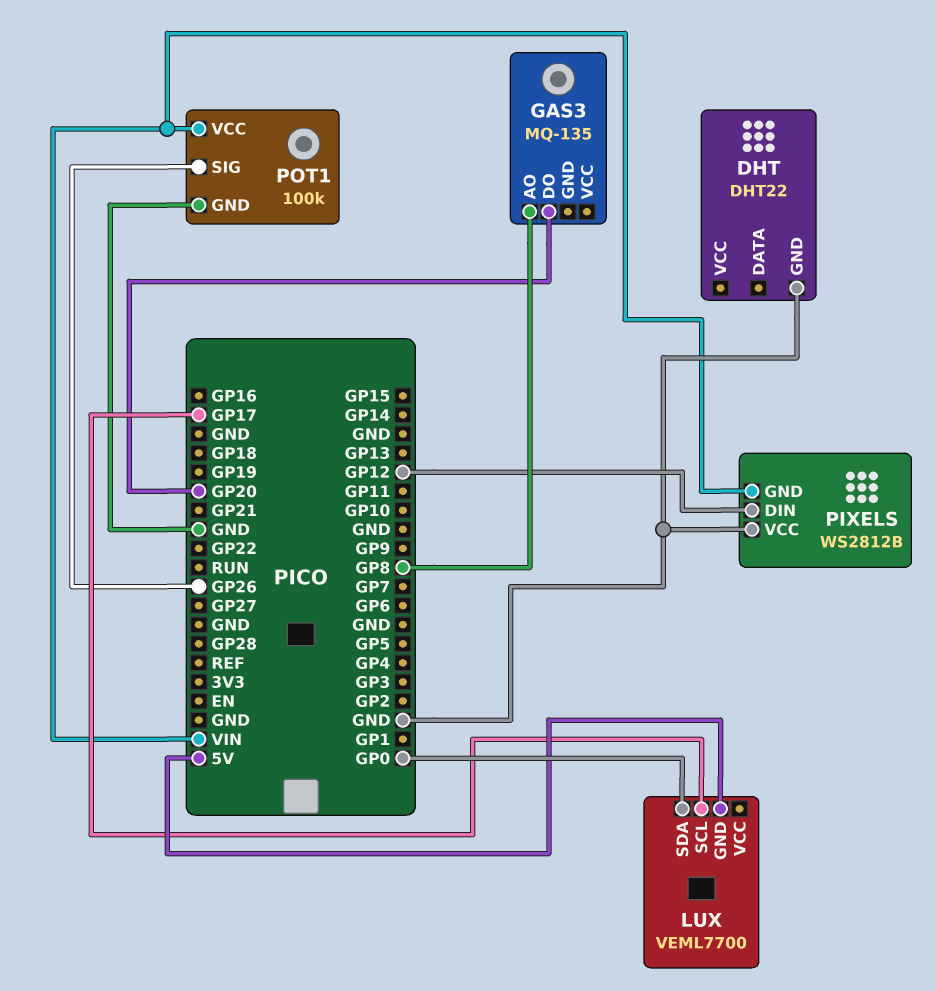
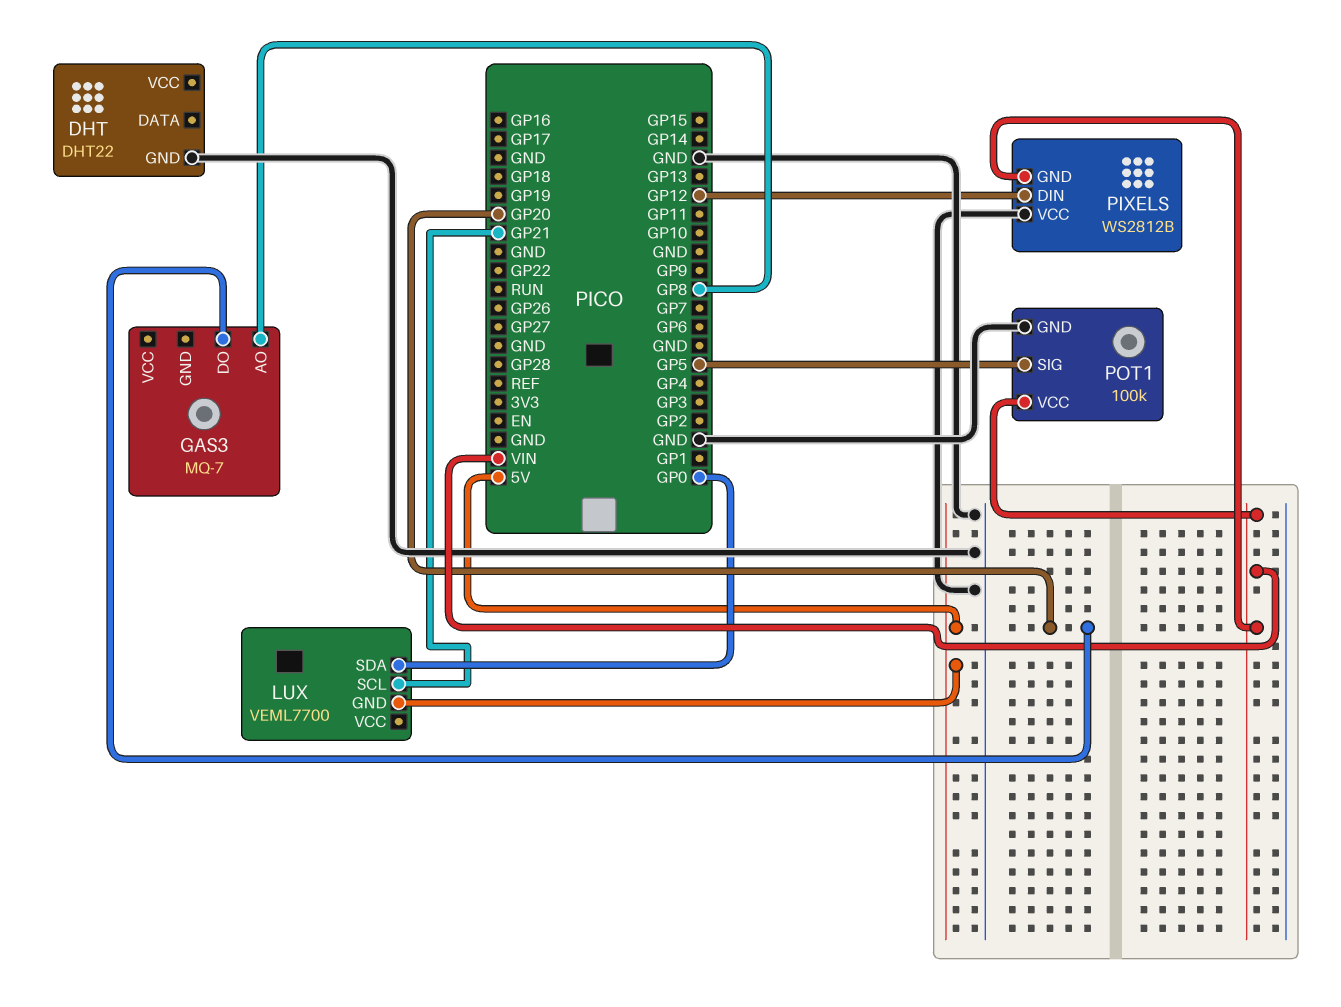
GAS3: MQ-135 -> MQ-7
LUX pin SCL: GP17 -> GP21
POT1 pin SIG: GP26 -> GP5

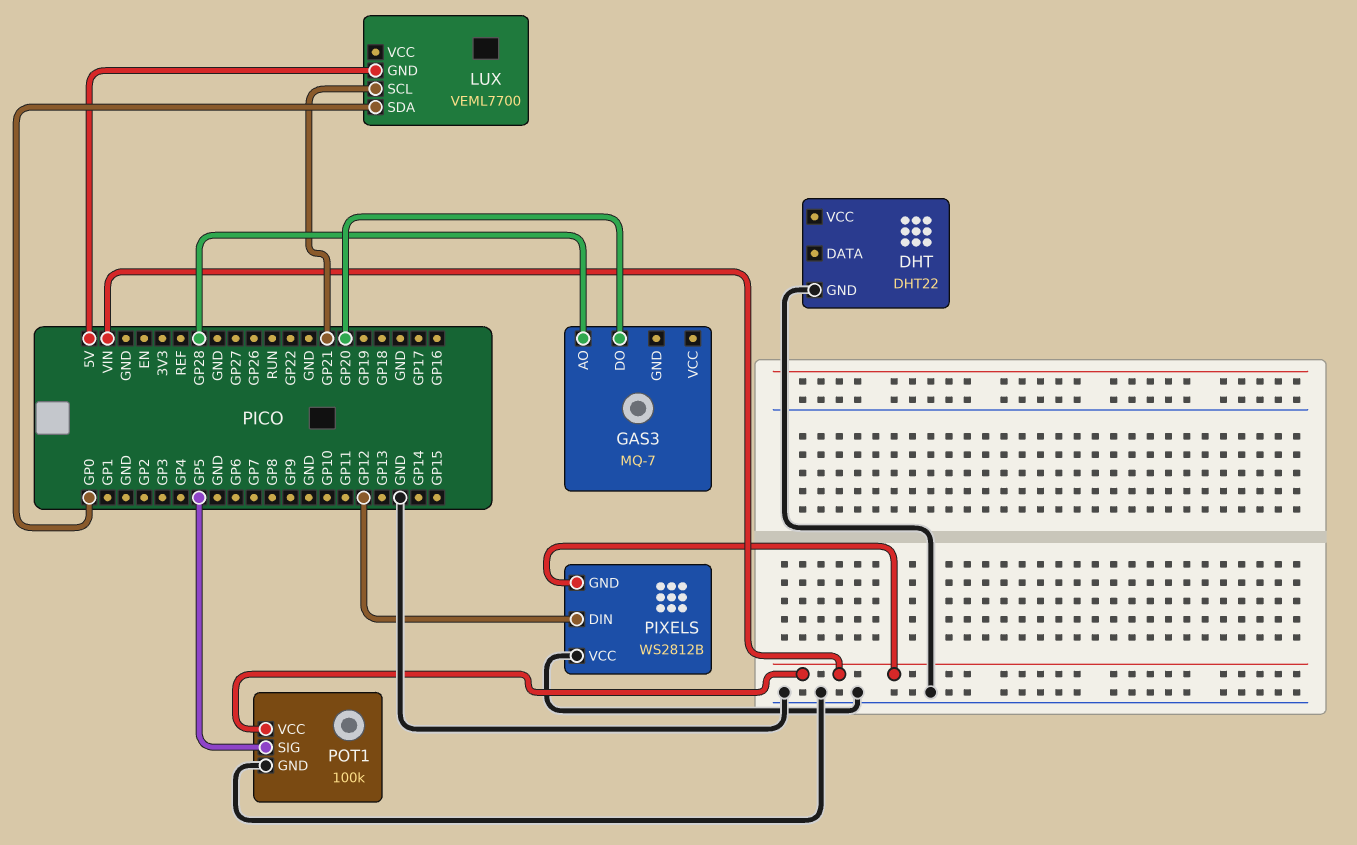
GAS3 pin AO: GP8 -> GP28

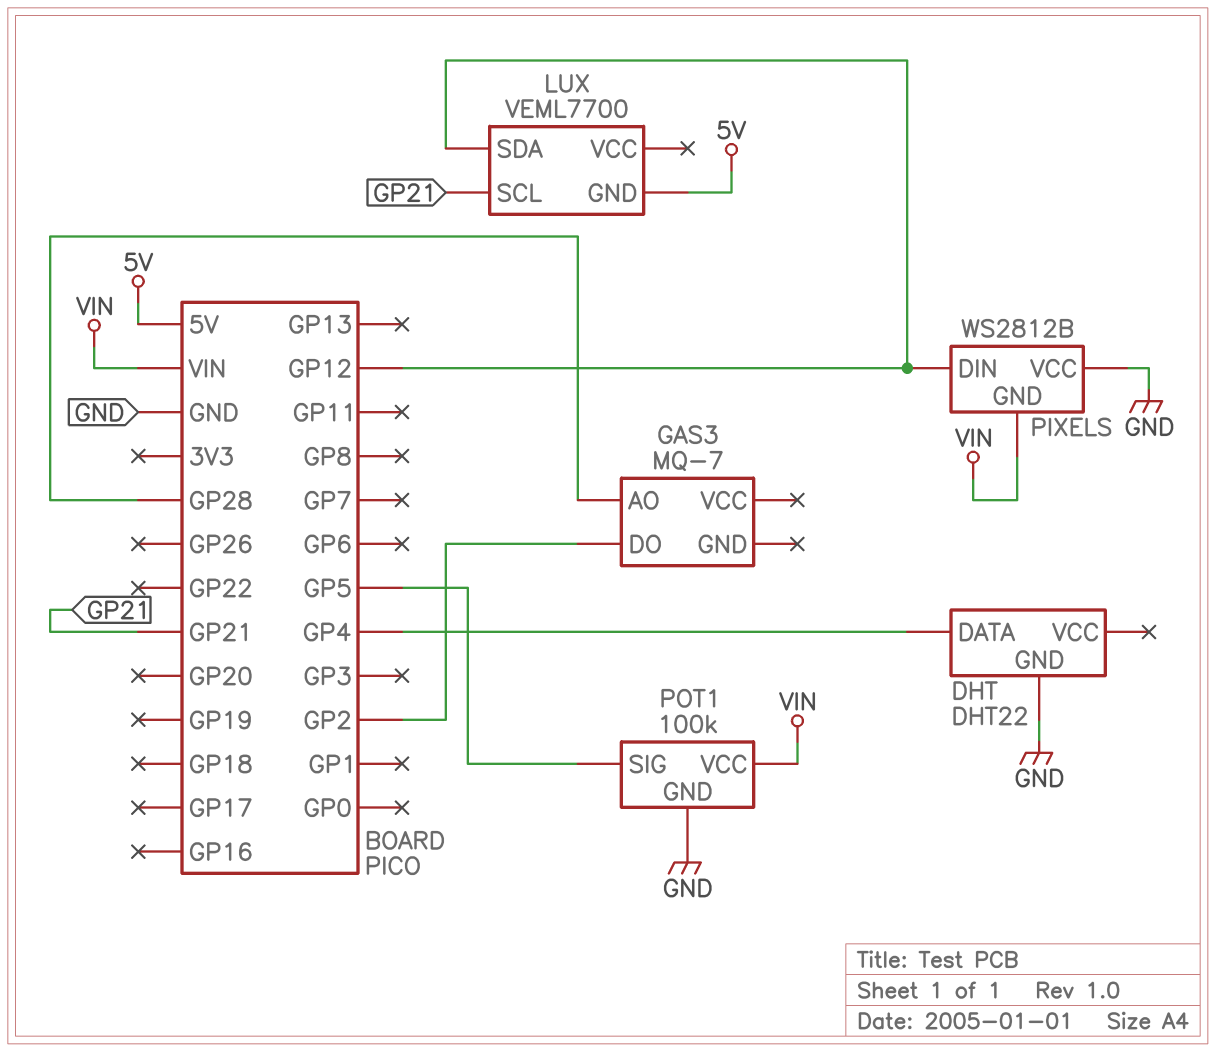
DHT pin DATA: none -> GP4
GAS3 pin DO: GP20 -> GP2
LUX pin SDA: GP0 -> GP12

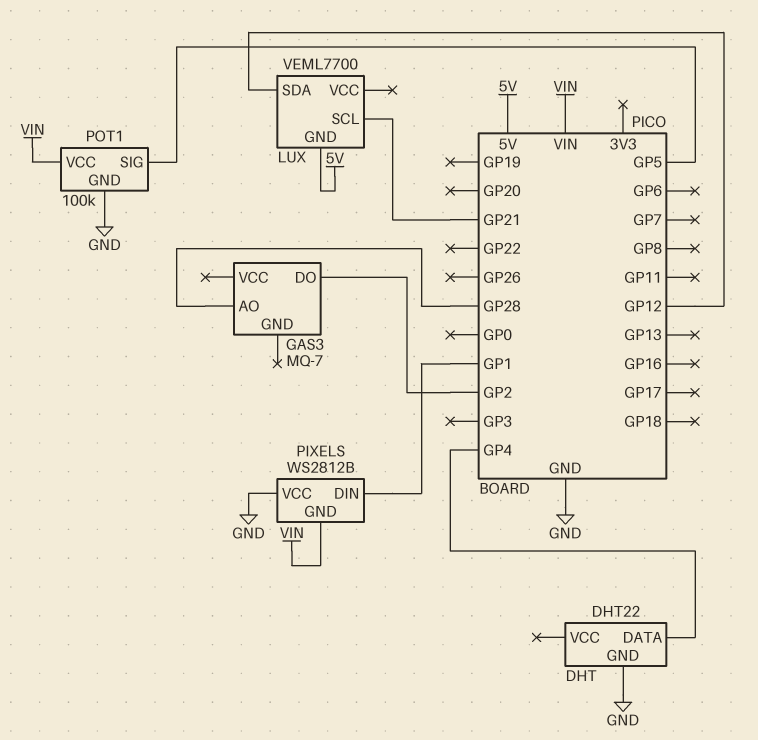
PIXELS pin DIN: GP12 -> GP1

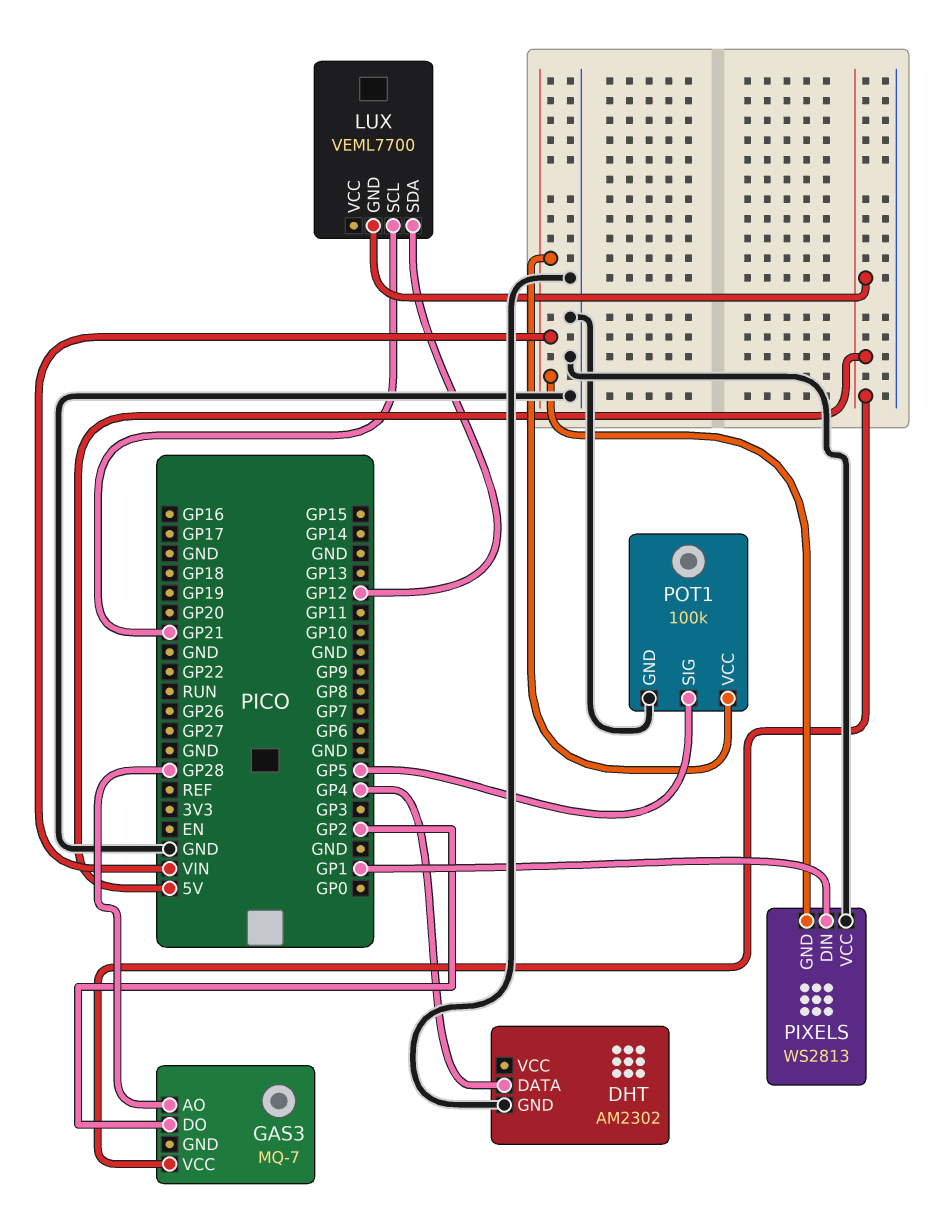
DHT: DHT22 -> AM2302
GAS3 pin VCC: none -> 5V
PIXELS: WS2812B -> WS2813

